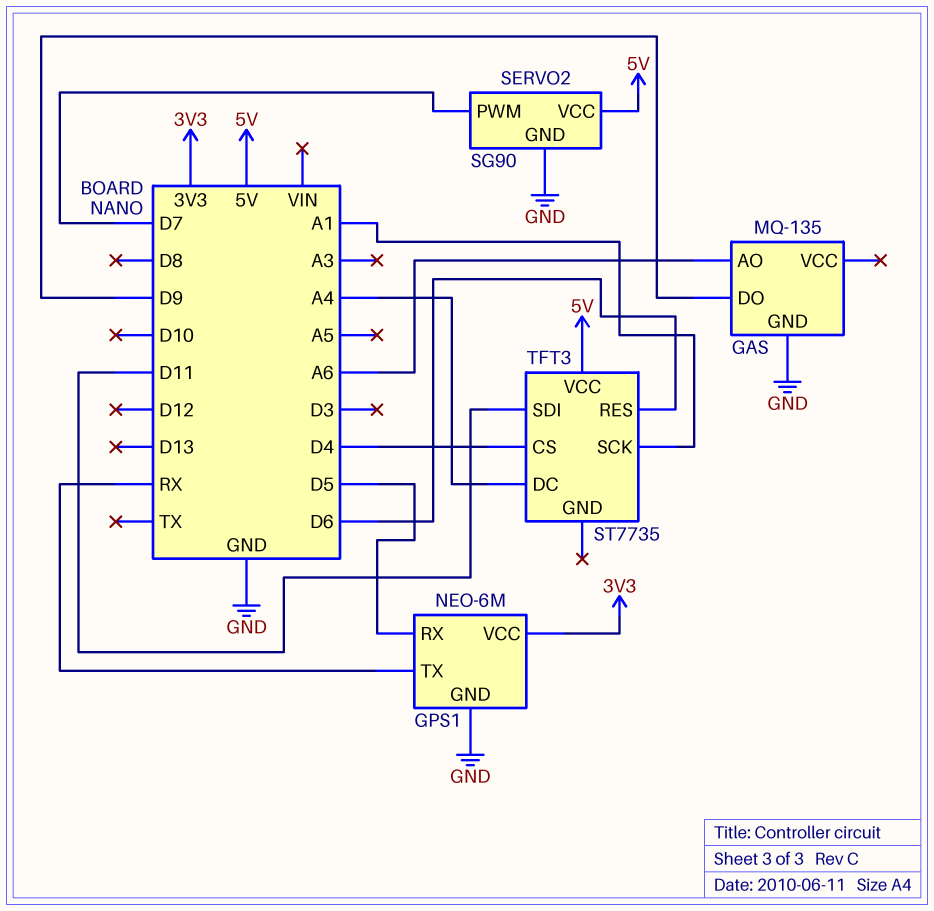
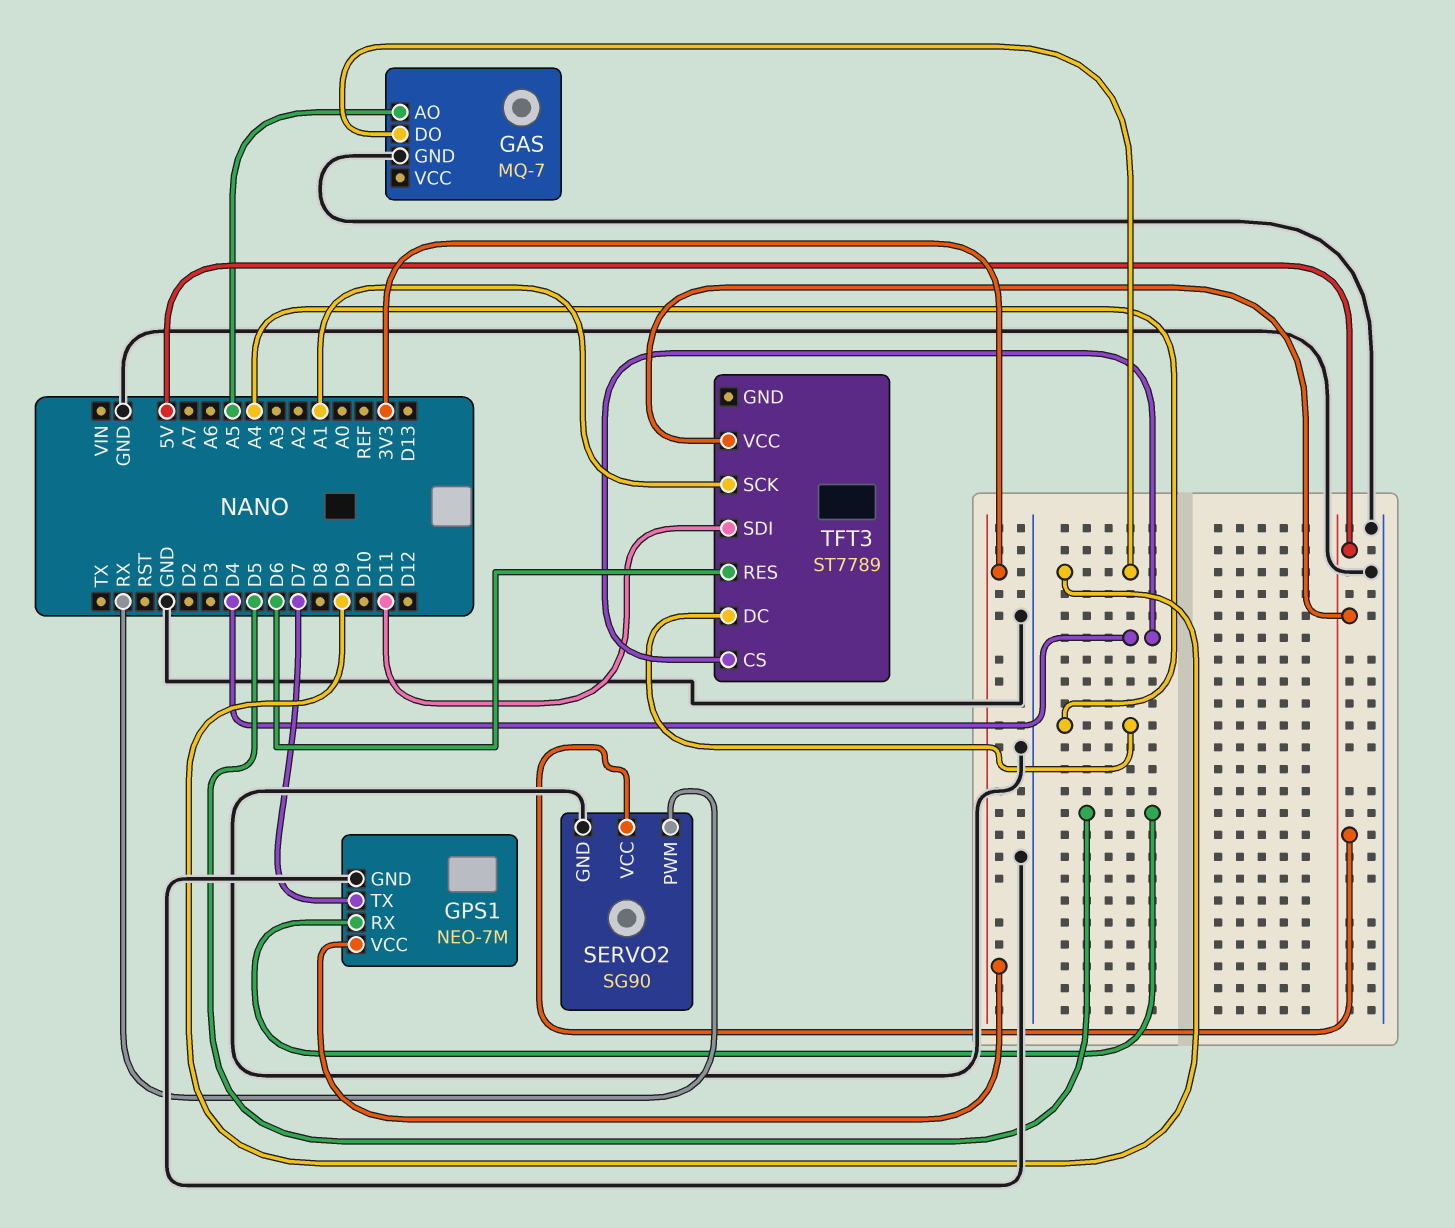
GAS: MQ-135 -> MQ-7
GAS pin AO: A6 -> A5
GPS1: NEO-6M -> NEO-7M
GPS1 pin TX: RX -> D7
SERVO2 pin PWM: D7 -> RX
TFT3: ST7735 -> ST7789

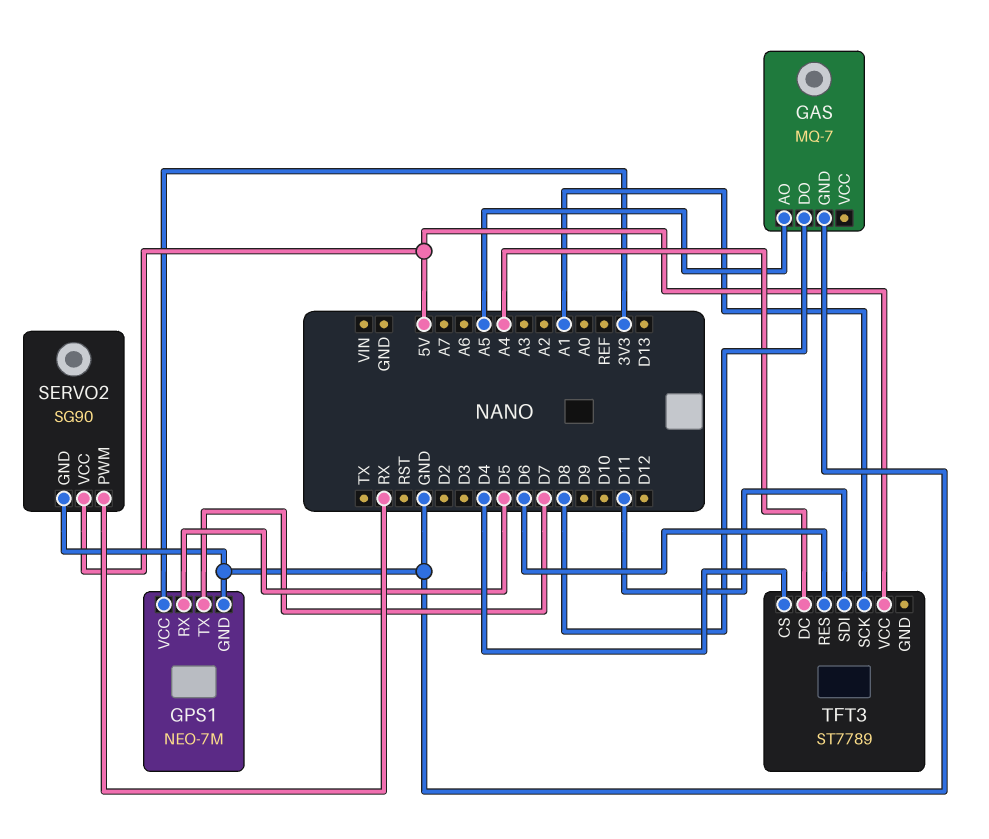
GAS pin DO: D9 -> D8

